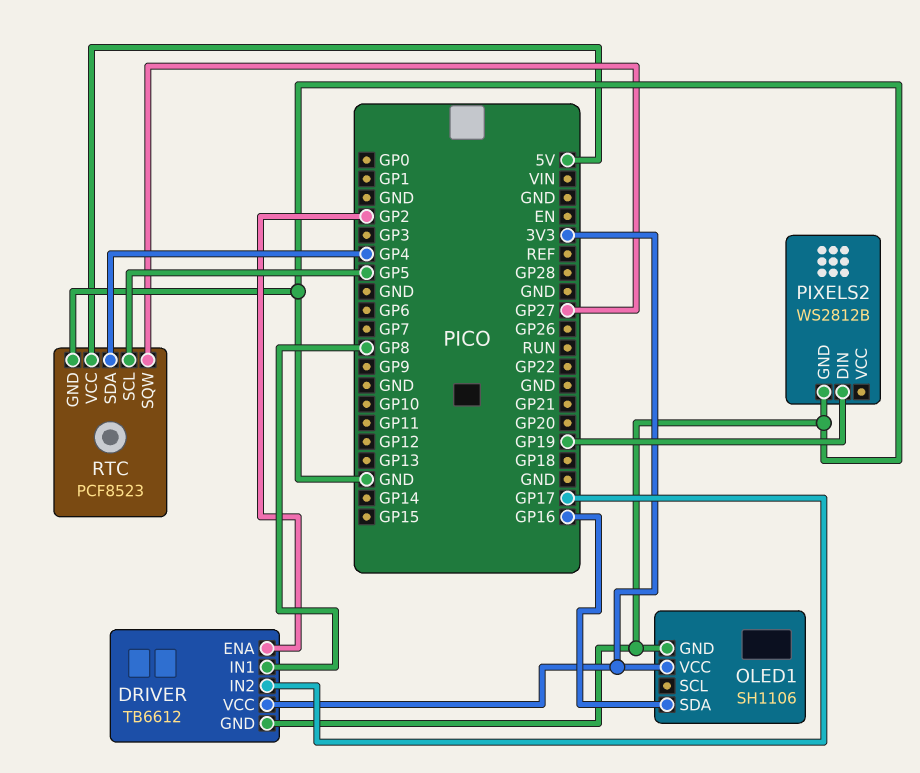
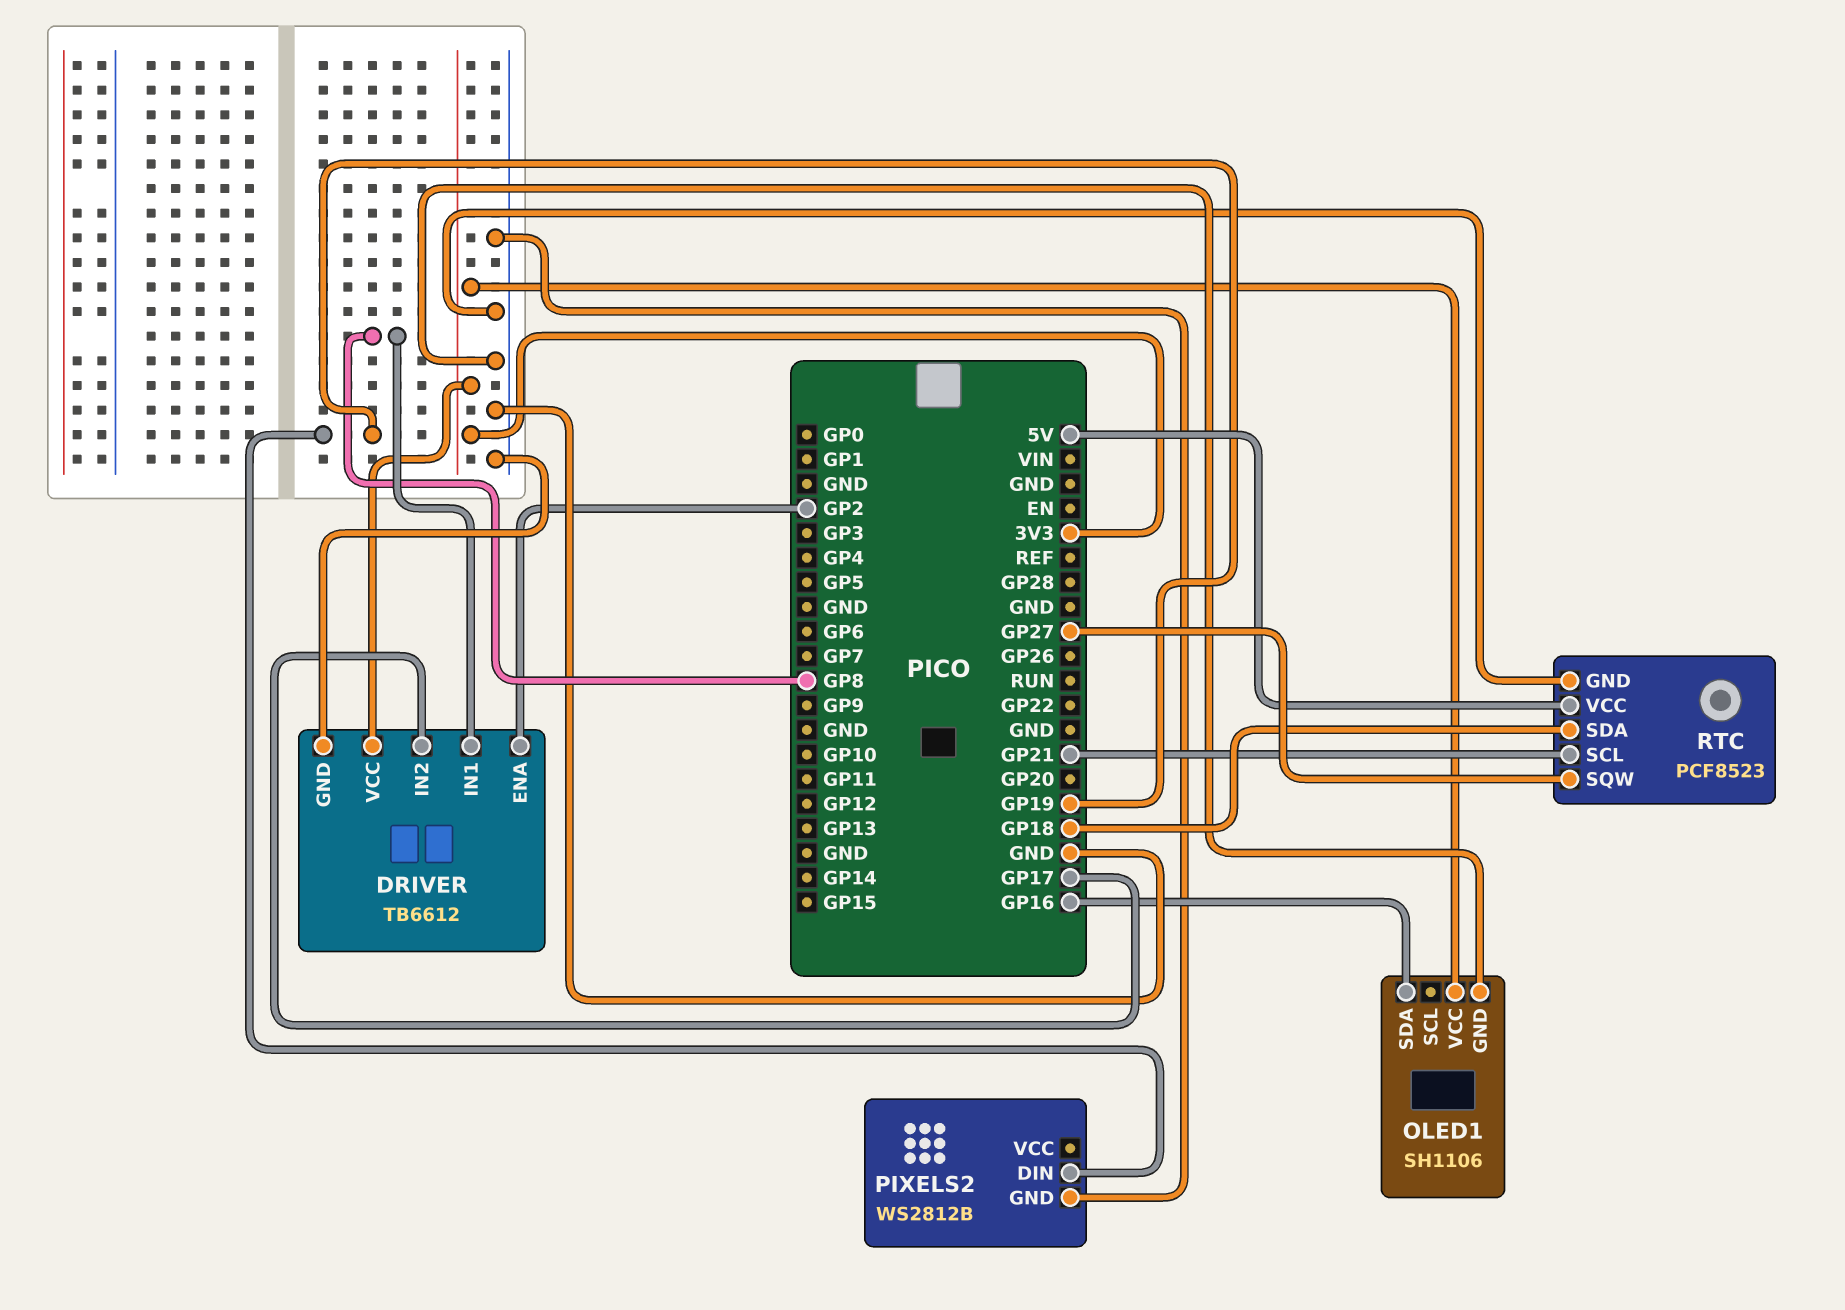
RTC pin SCL: GP5 -> GP21
RTC pin SDA: GP4 -> GP18

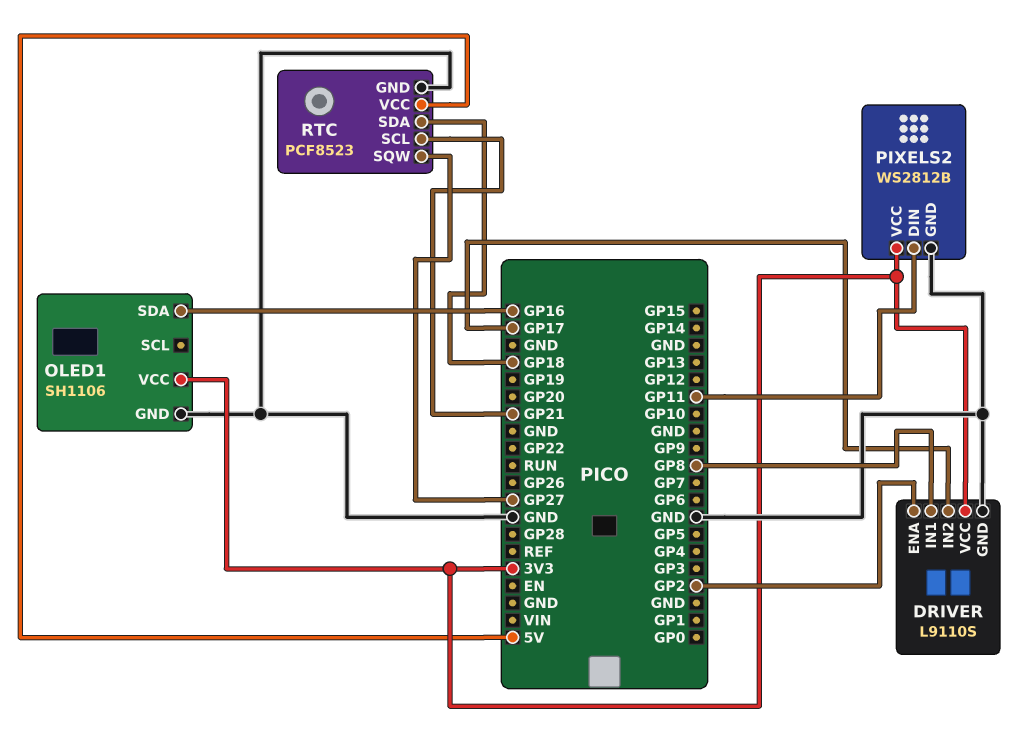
DRIVER: TB6612 -> L9110S
PIXELS2 pin DIN: GP19 -> GP11
PIXELS2 pin VCC: none -> 3V3

